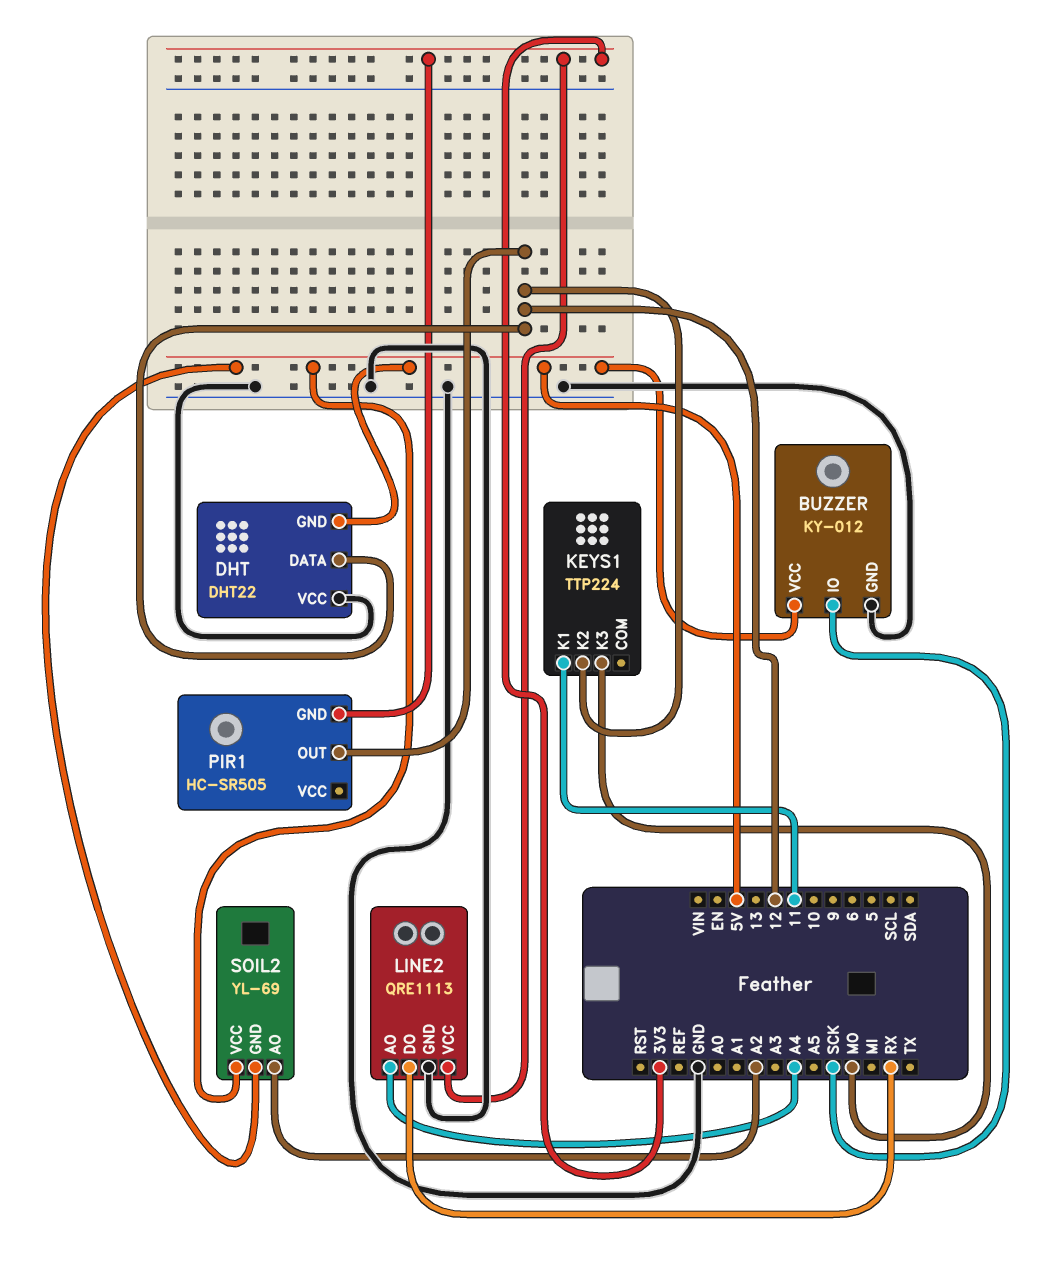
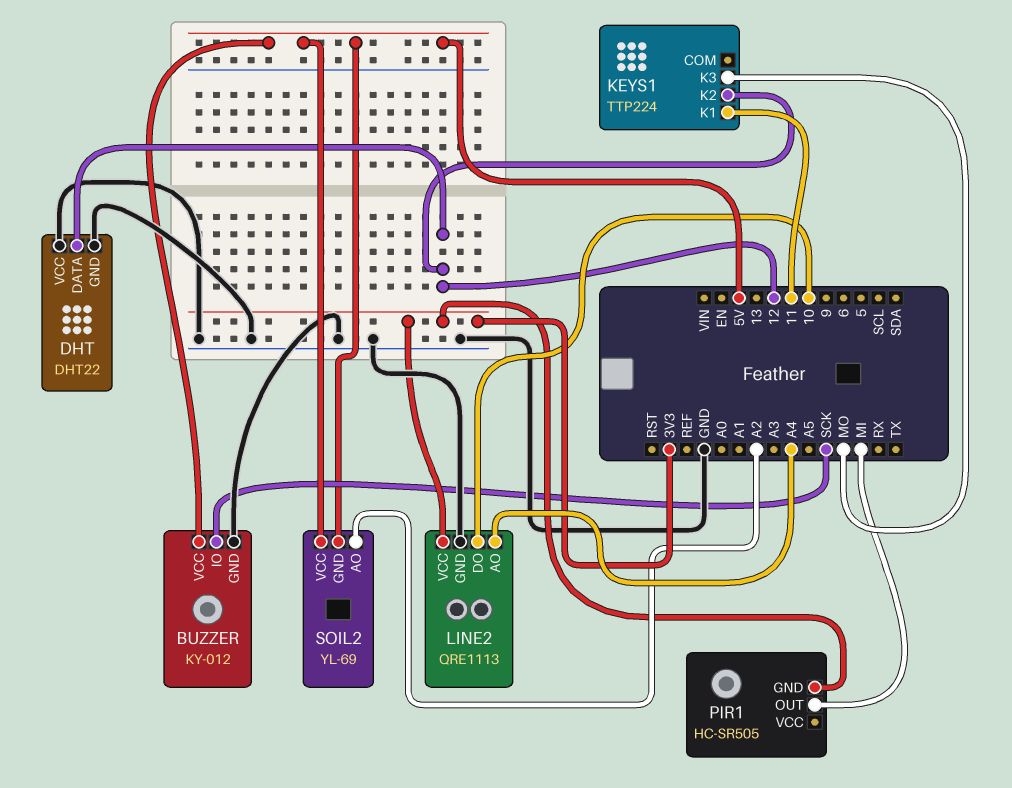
DHT pin GND: 5V -> GND
LINE2 pin DO: RX -> 10
PIR1 pin OUT: 12 -> MI

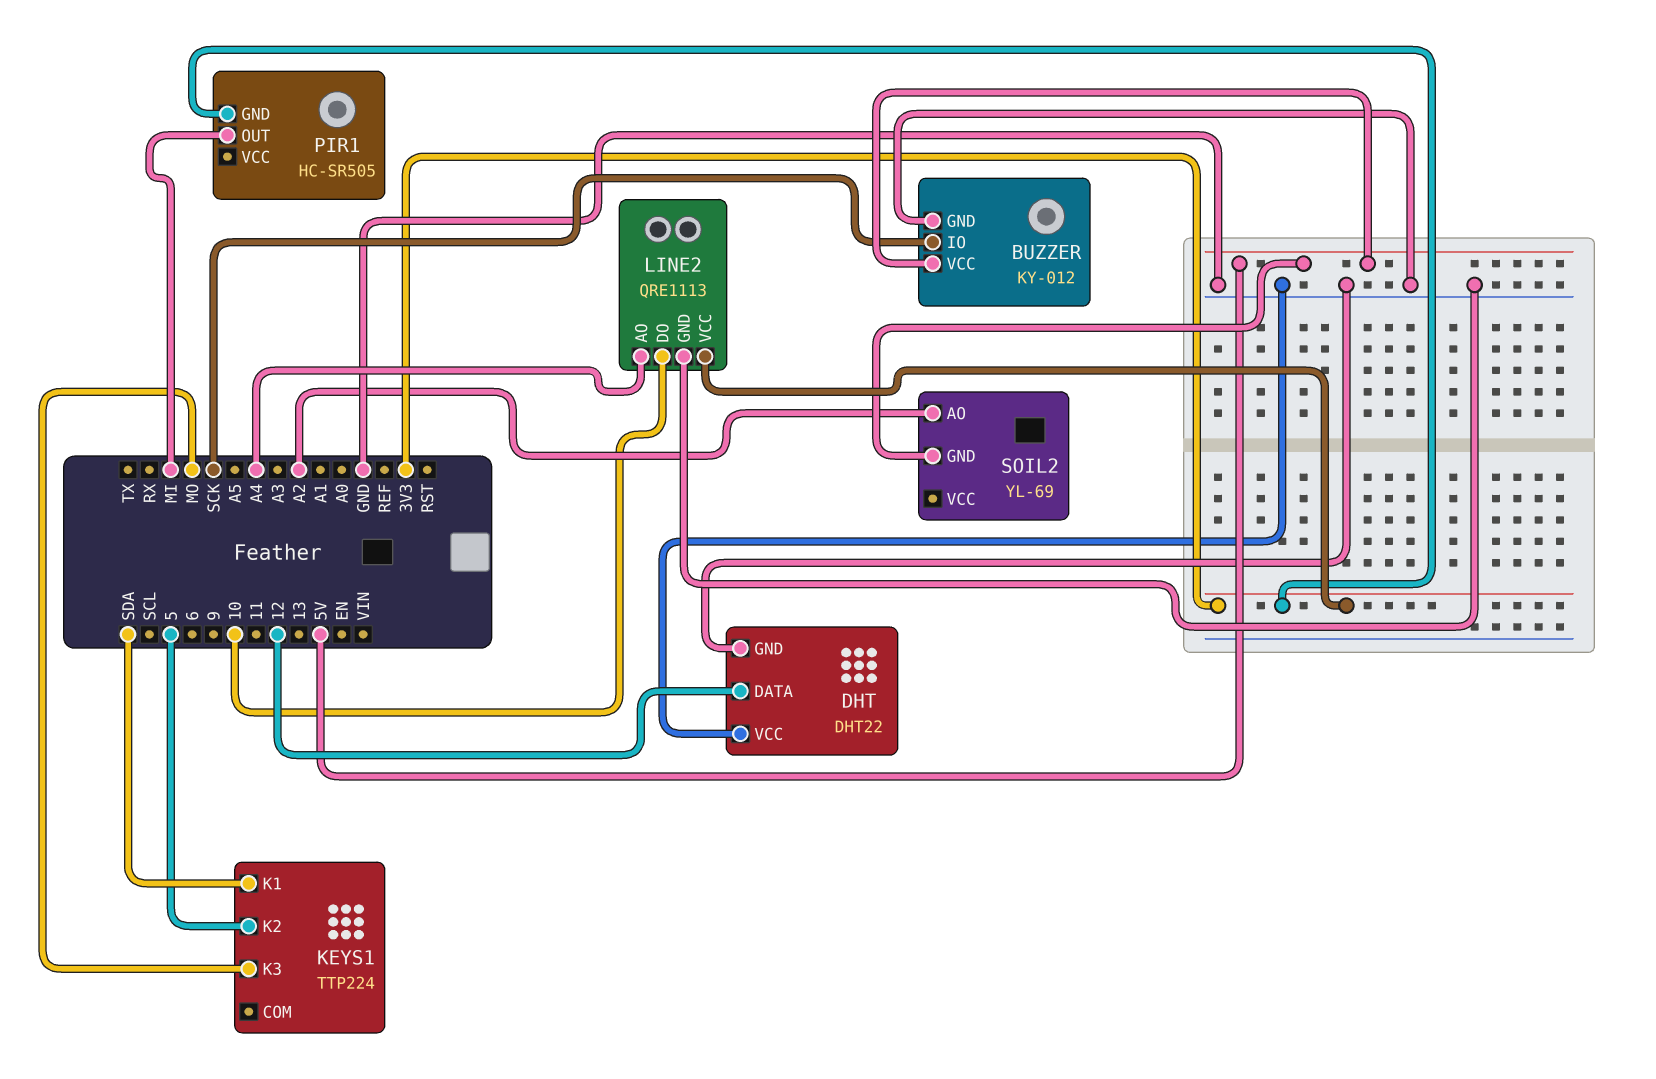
KEYS1 pin K1: 11 -> SDA
KEYS1 pin K2: 12 -> 5
SOIL2 pin VCC: 5V -> none

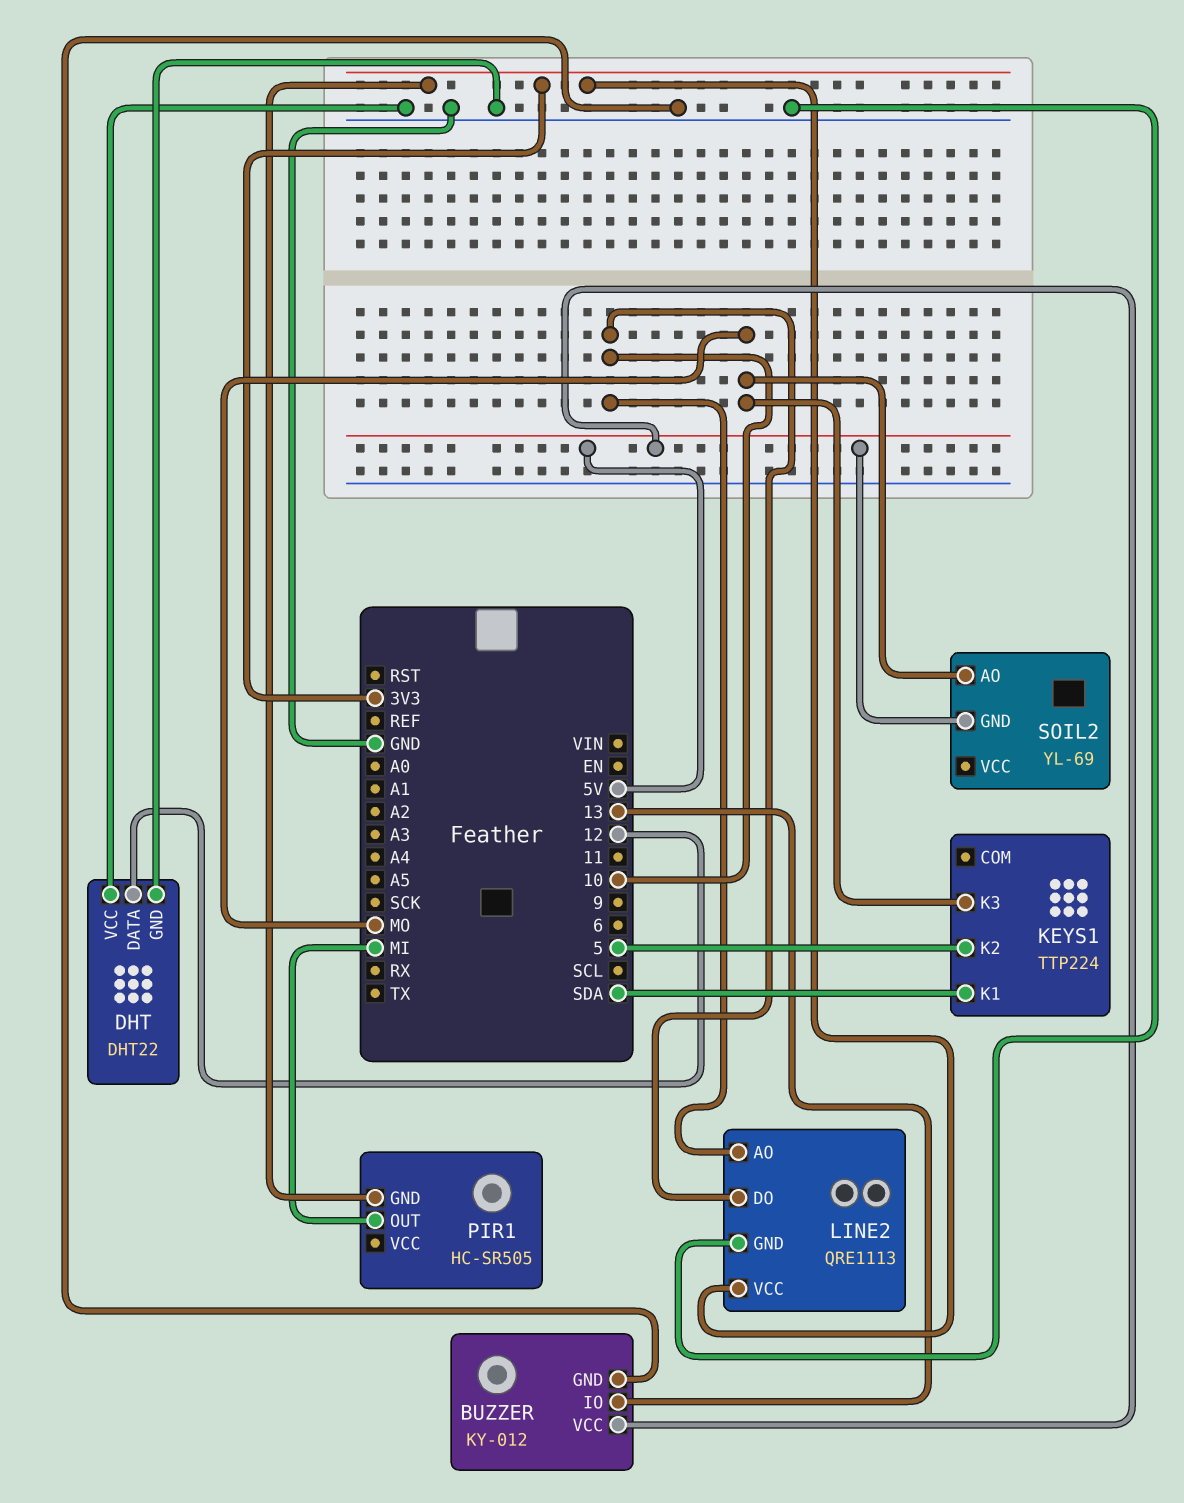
BUZZER pin IO: SCK -> 13
LINE2 pin AO: A4 -> 10
SOIL2 pin AO: A2 -> MO

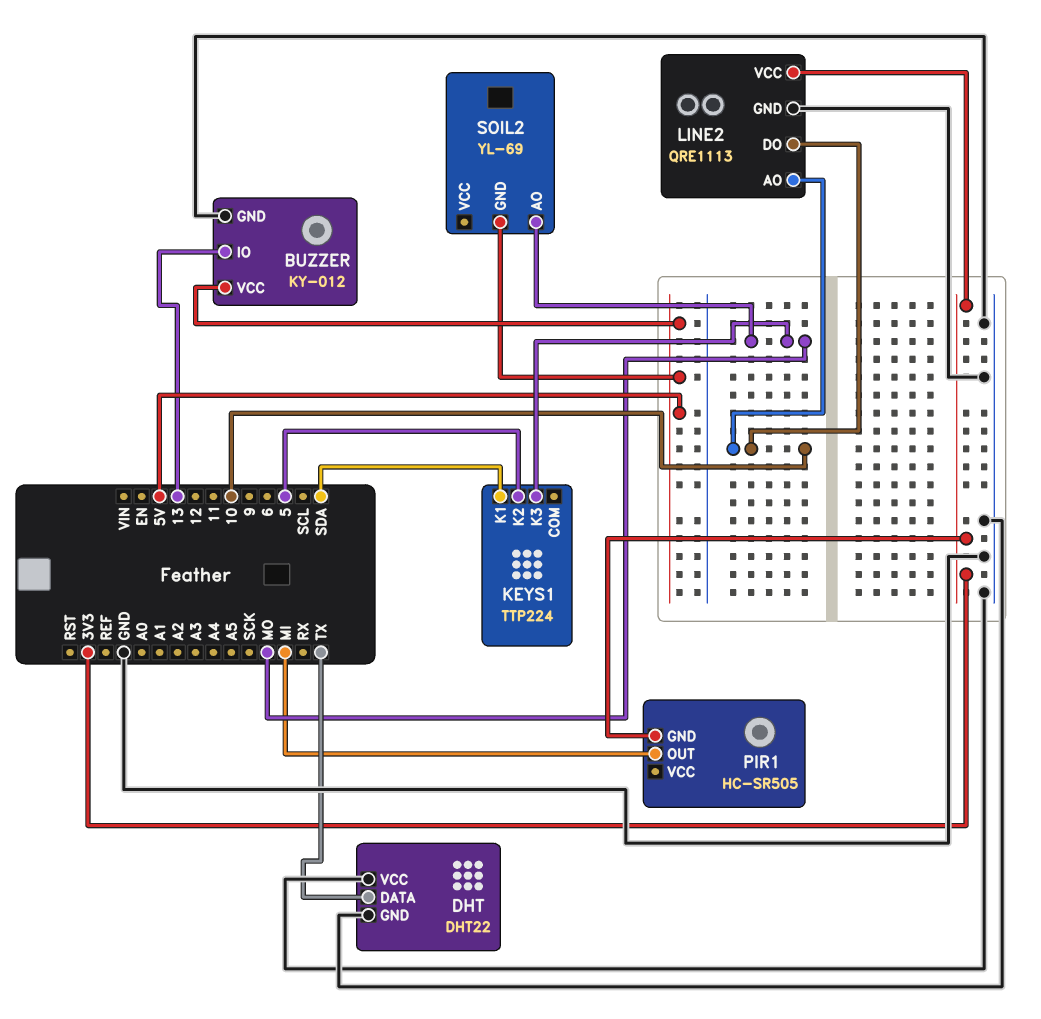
DHT pin DATA: 12 -> TX

